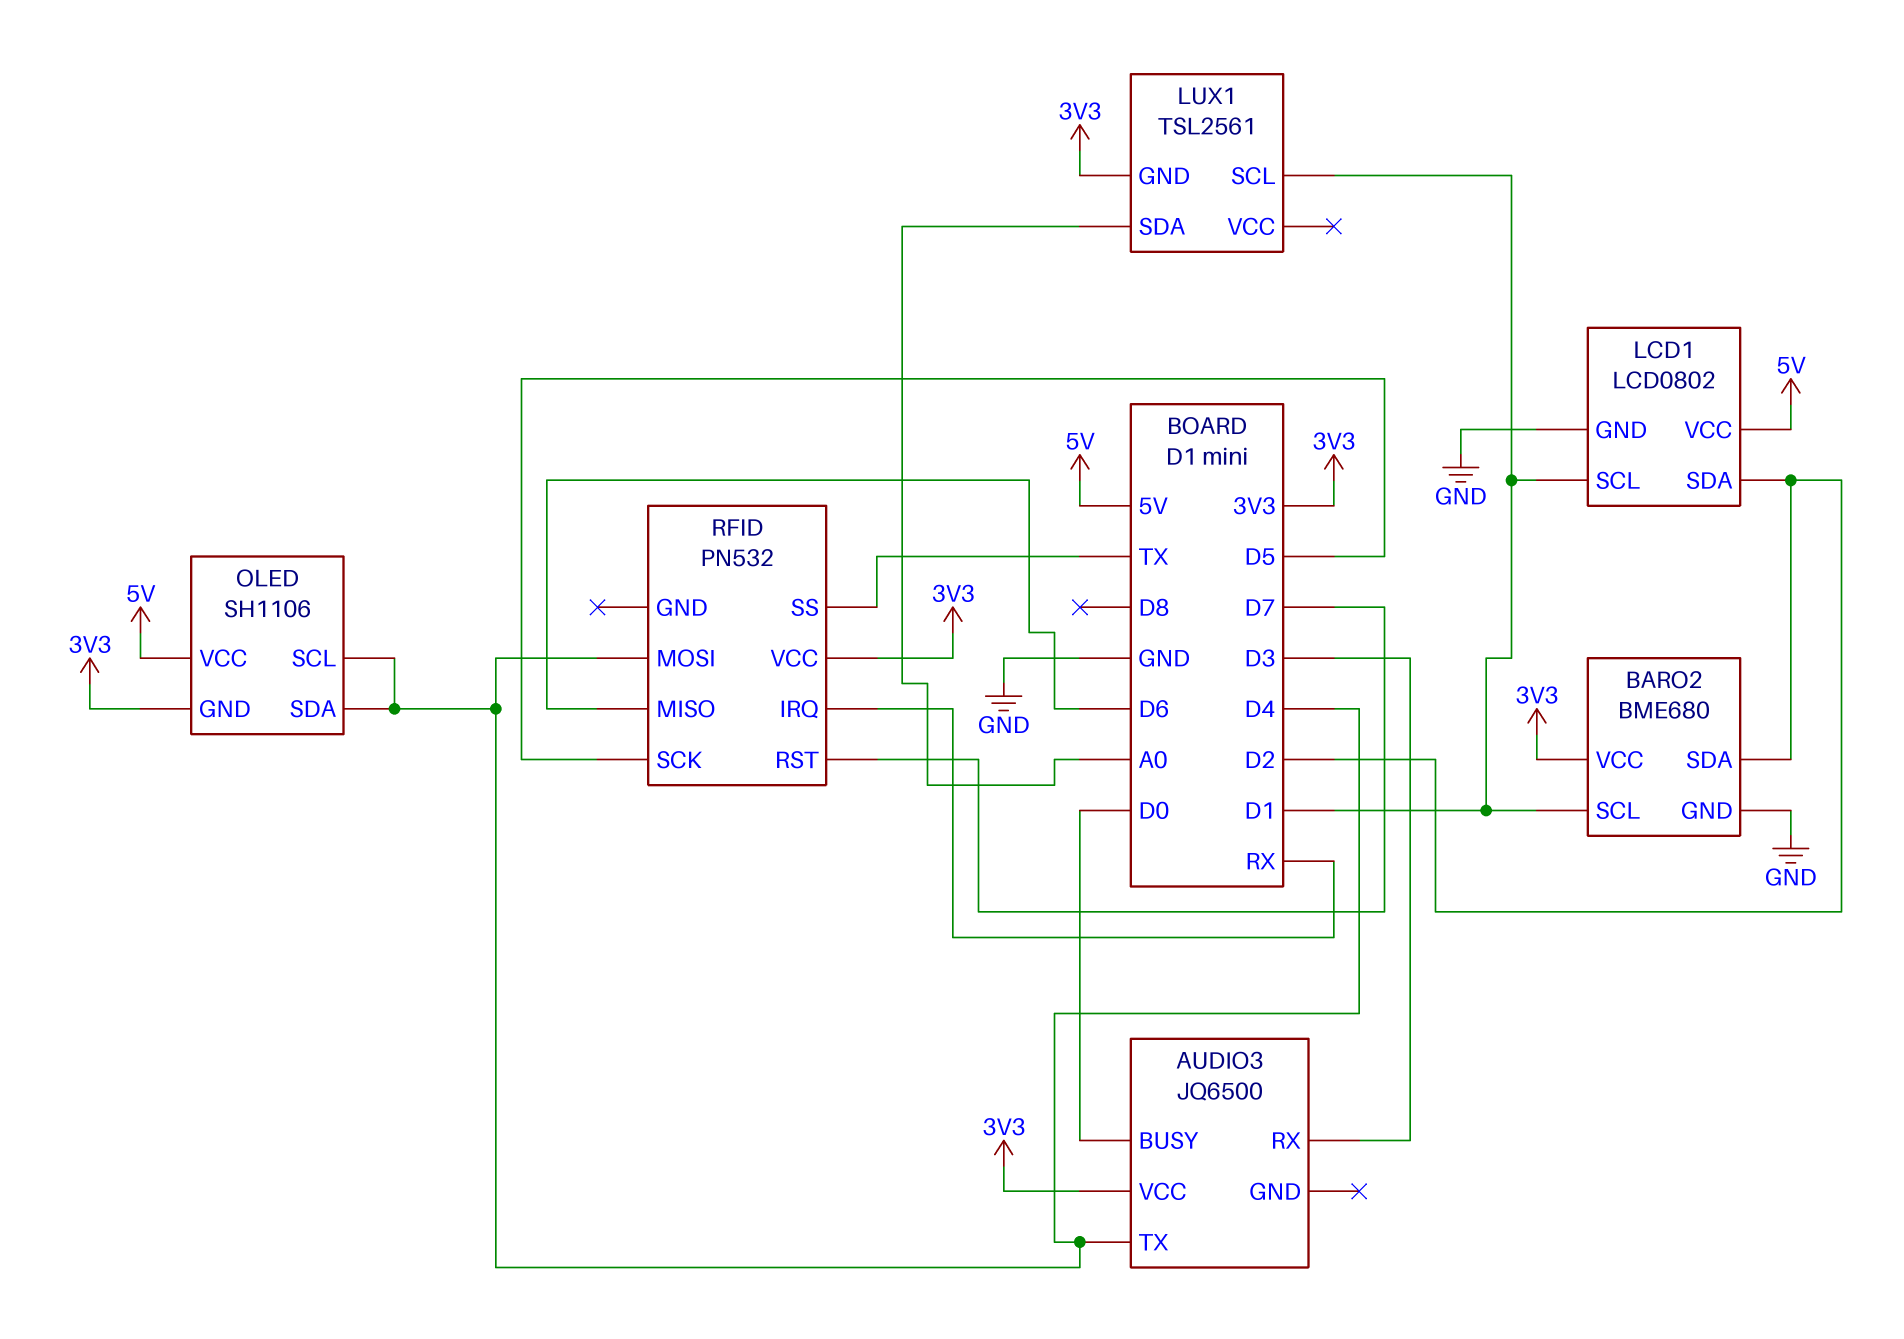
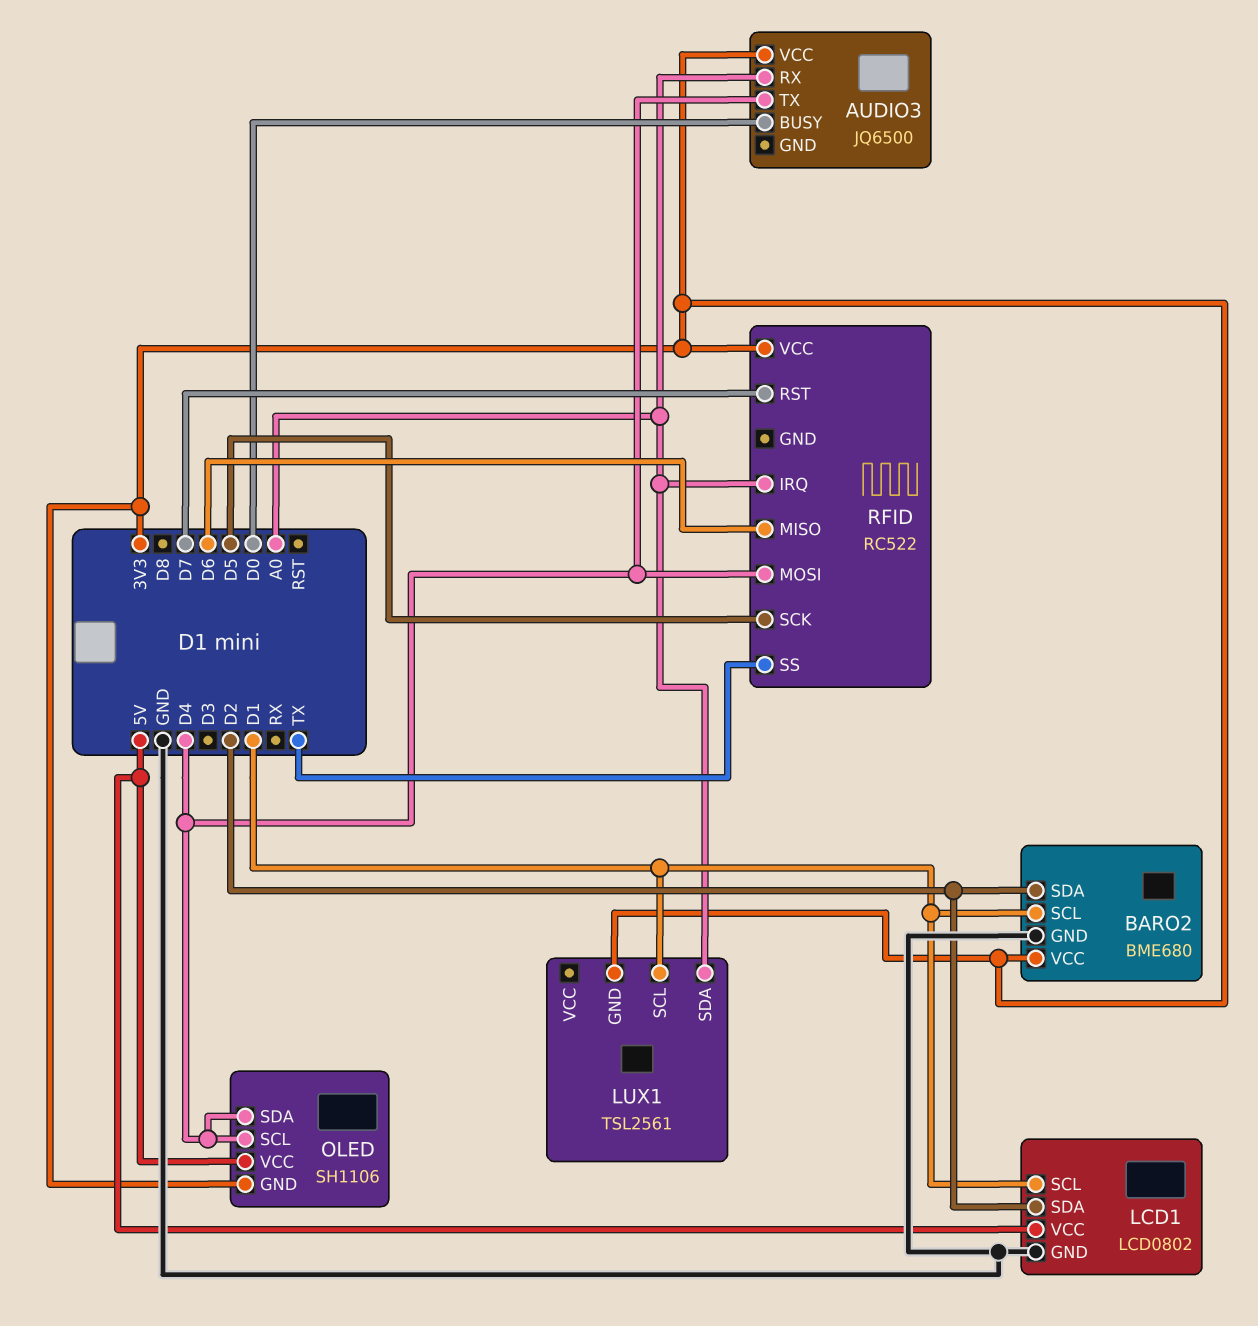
AUDIO3 pin RX: D3 -> A0
RFID: PN532 -> RC522
RFID pin IRQ: RX -> A0

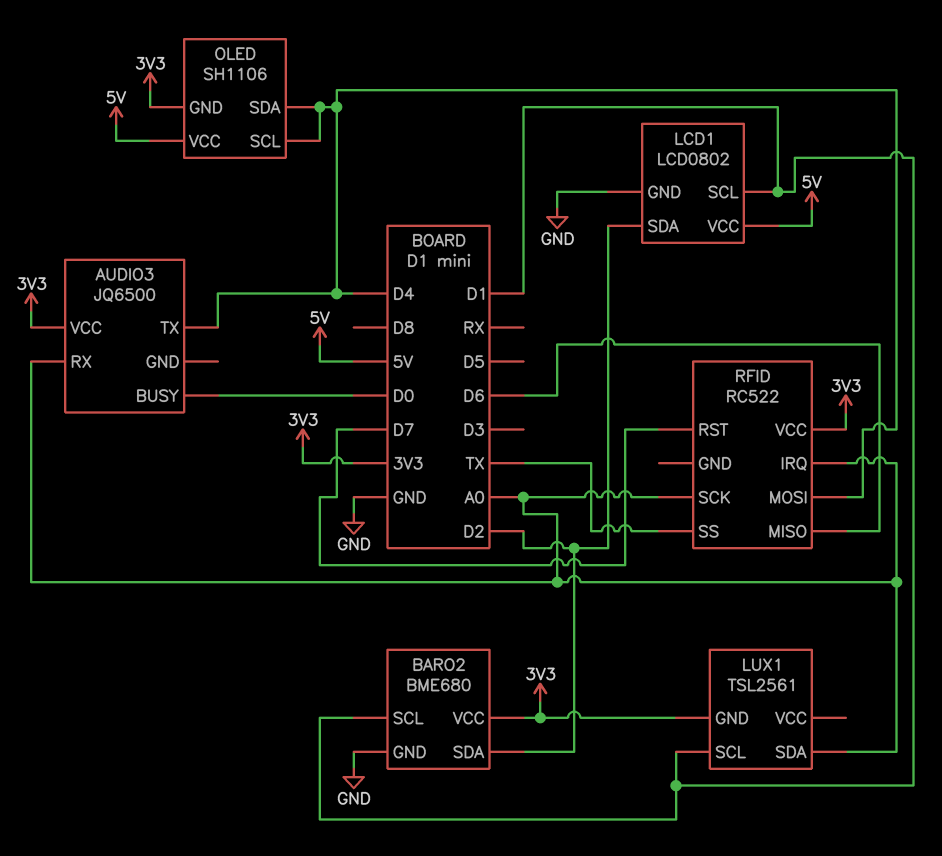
RFID pin SCK: D5 -> A0

